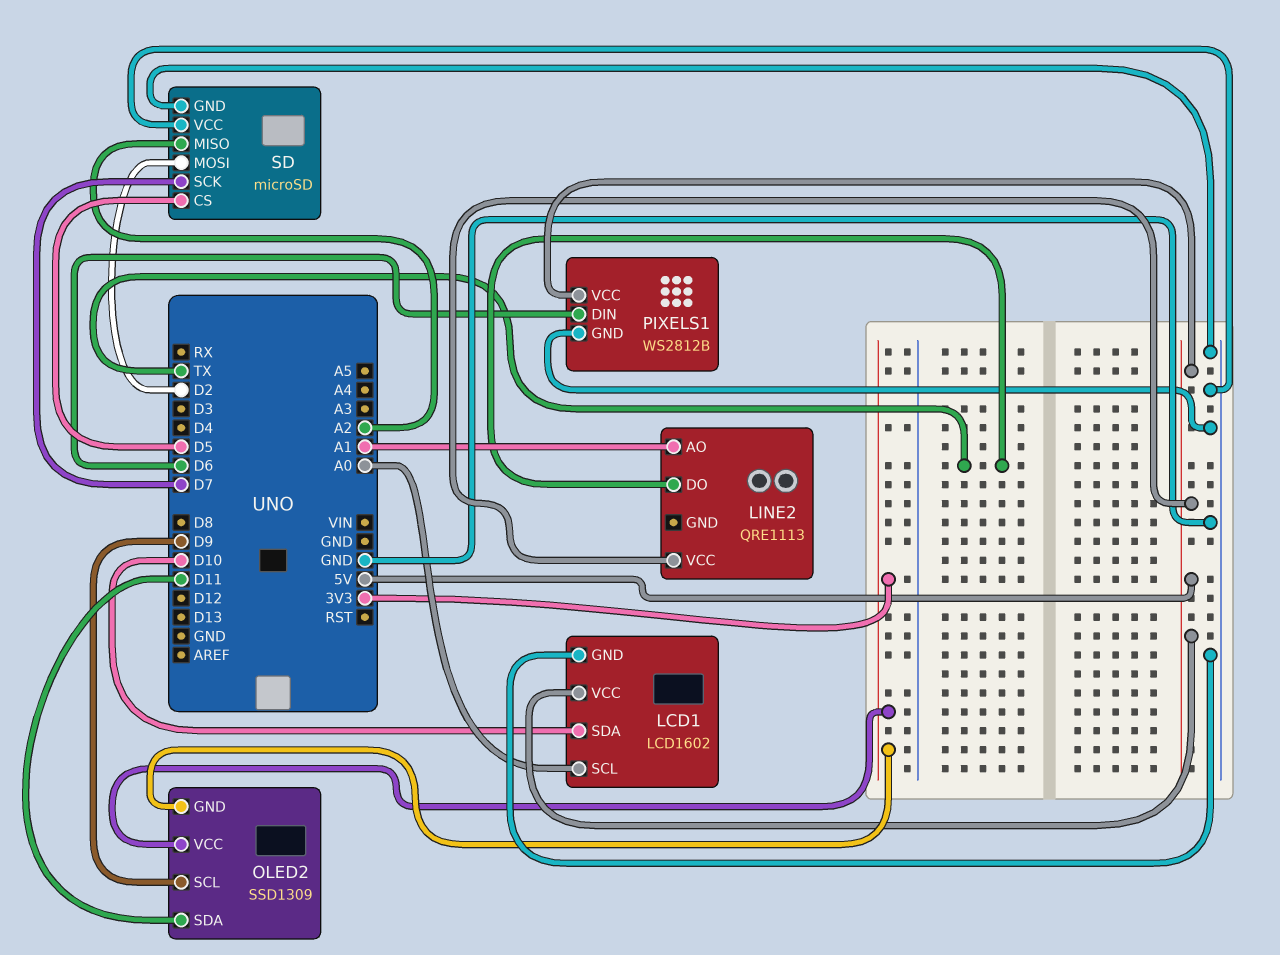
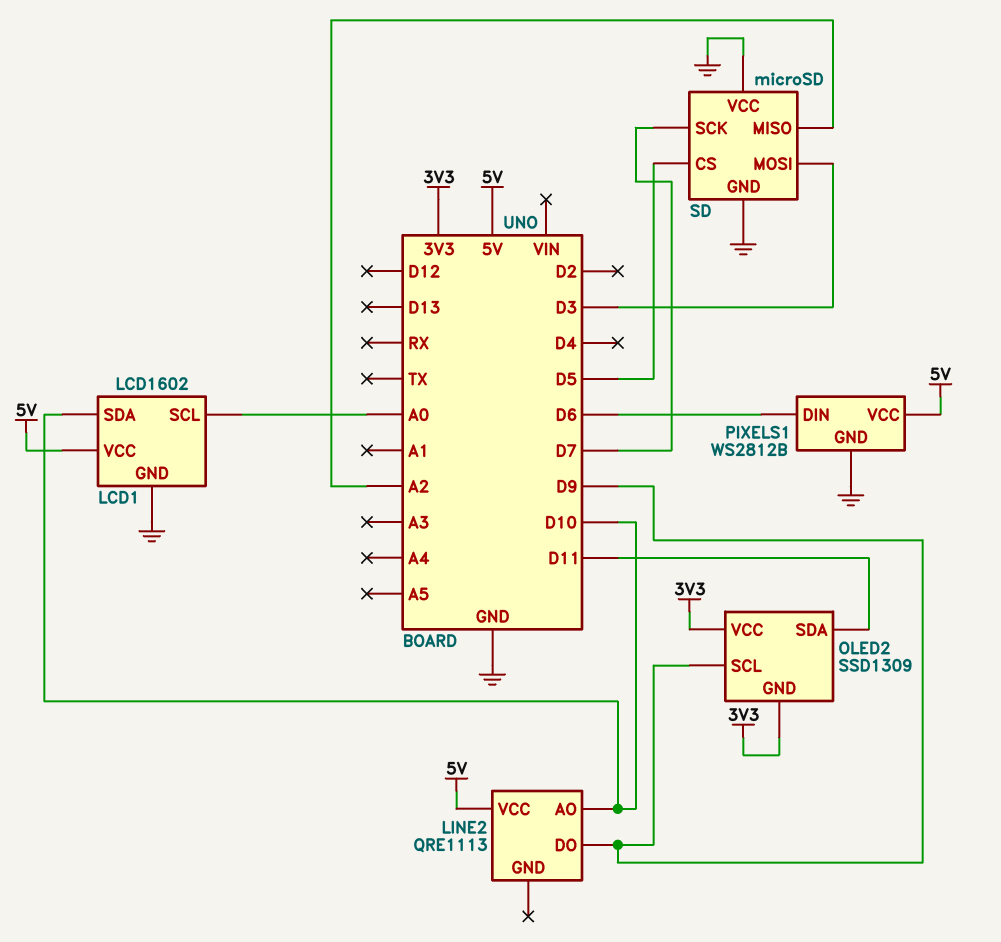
LINE2 pin AO: A1 -> D10
LINE2 pin DO: TX -> D9
SD pin MOSI: D2 -> D3

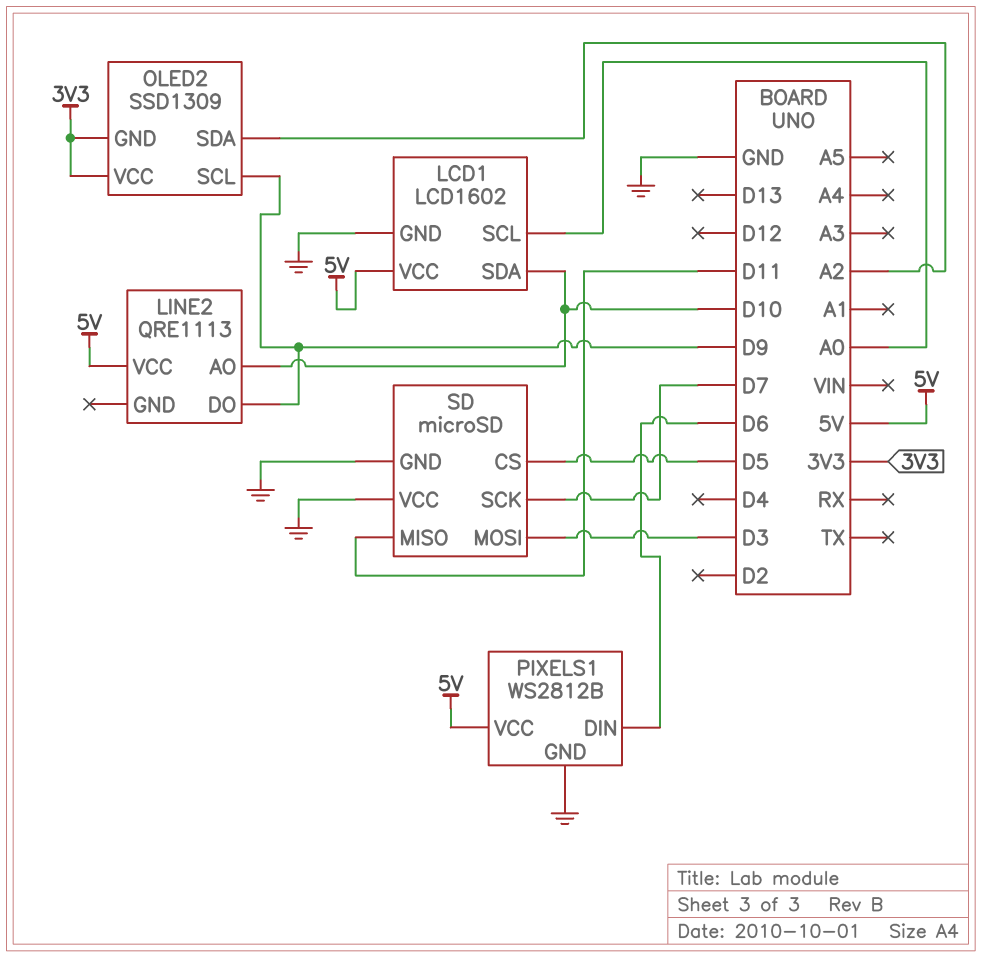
OLED2 pin SDA: D11 -> A2
SD pin MISO: A2 -> D11

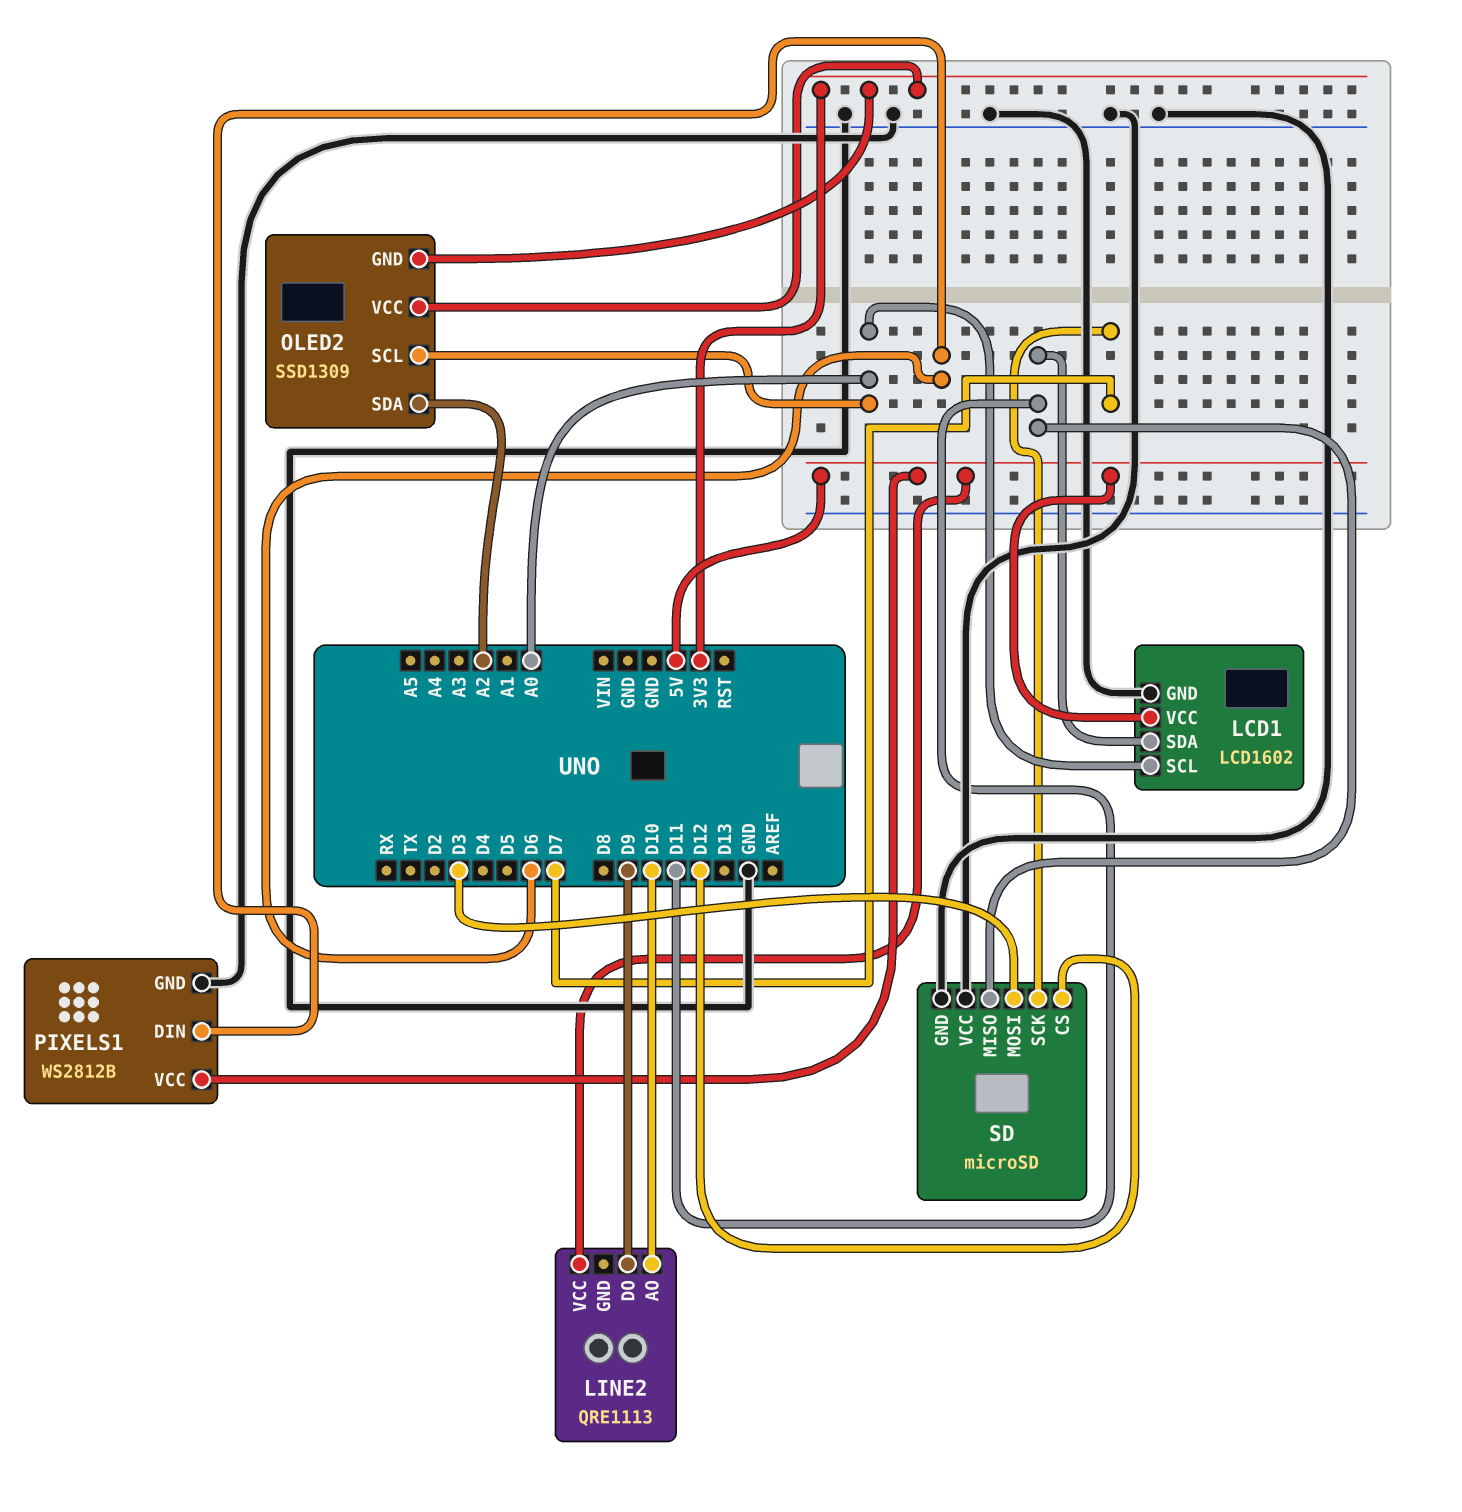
LCD1 pin SDA: D10 -> D11
OLED2 pin SCL: D9 -> A0
SD pin CS: D5 -> D12

